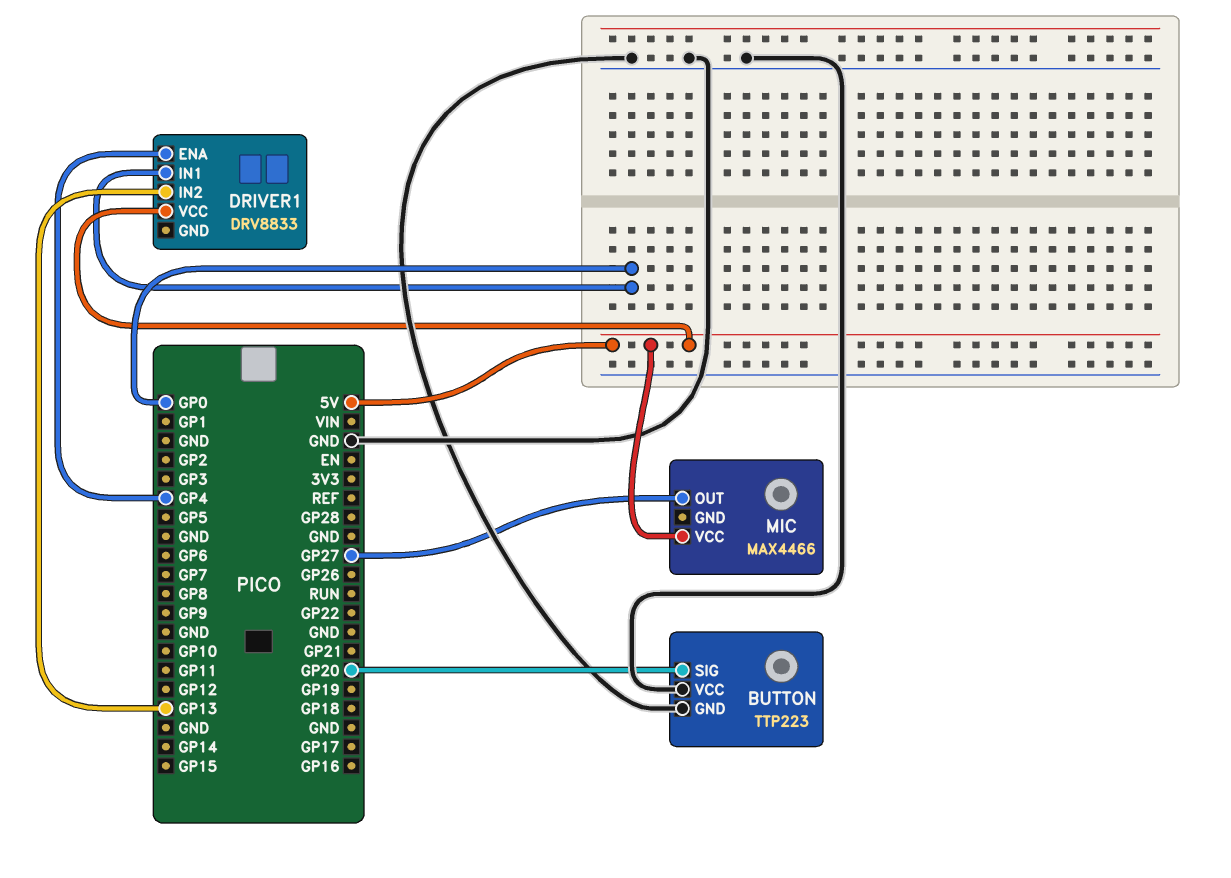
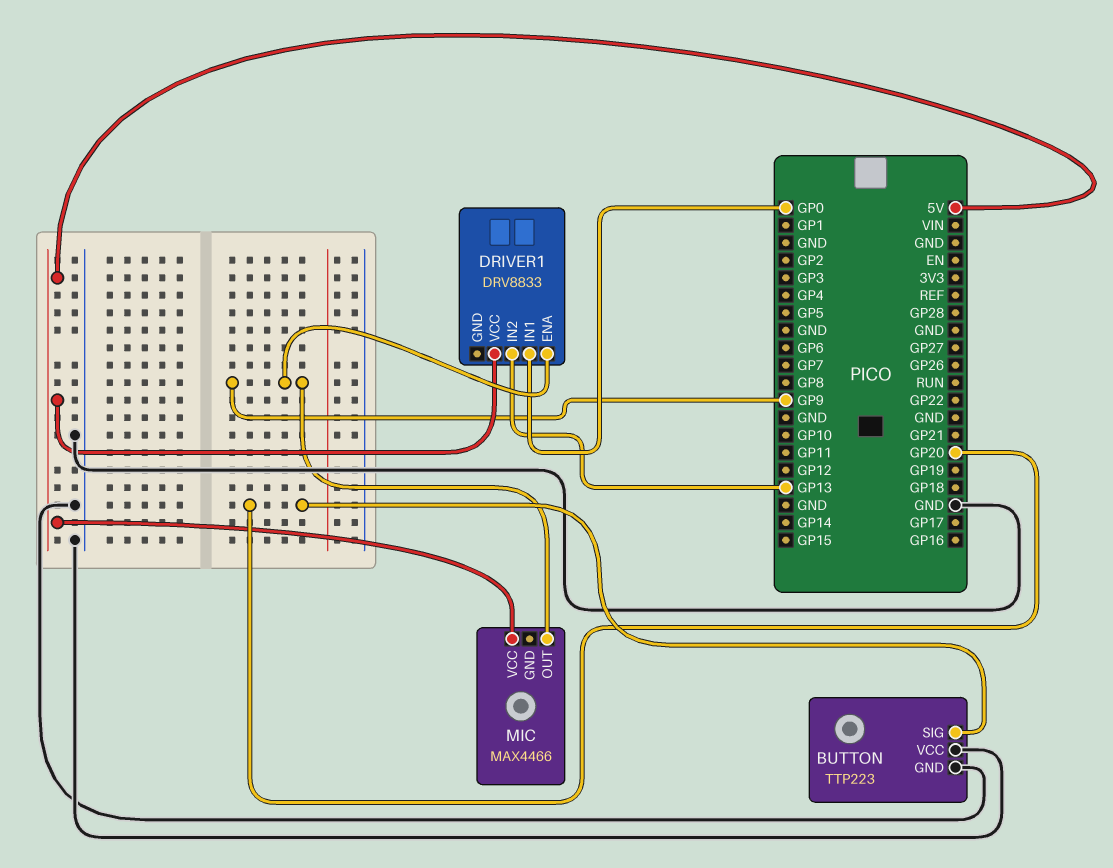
DRIVER1 pin ENA: GP4 -> GP9
MIC pin OUT: GP27 -> GP9

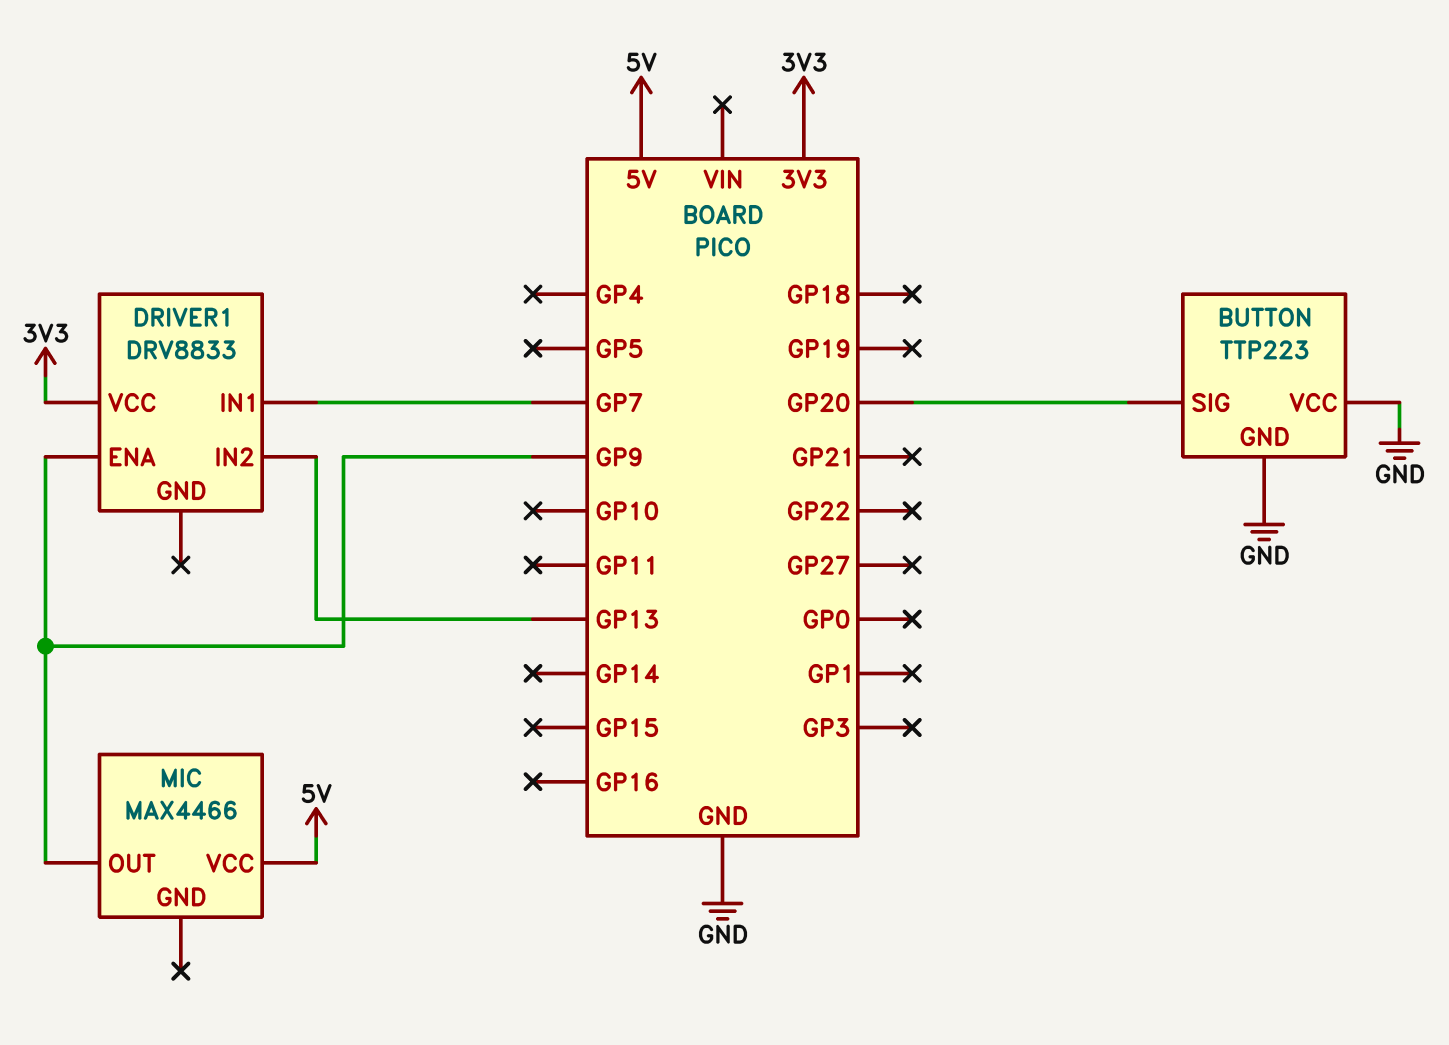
DRIVER1 pin IN1: GP0 -> GP7
DRIVER1 pin VCC: 5V -> 3V3

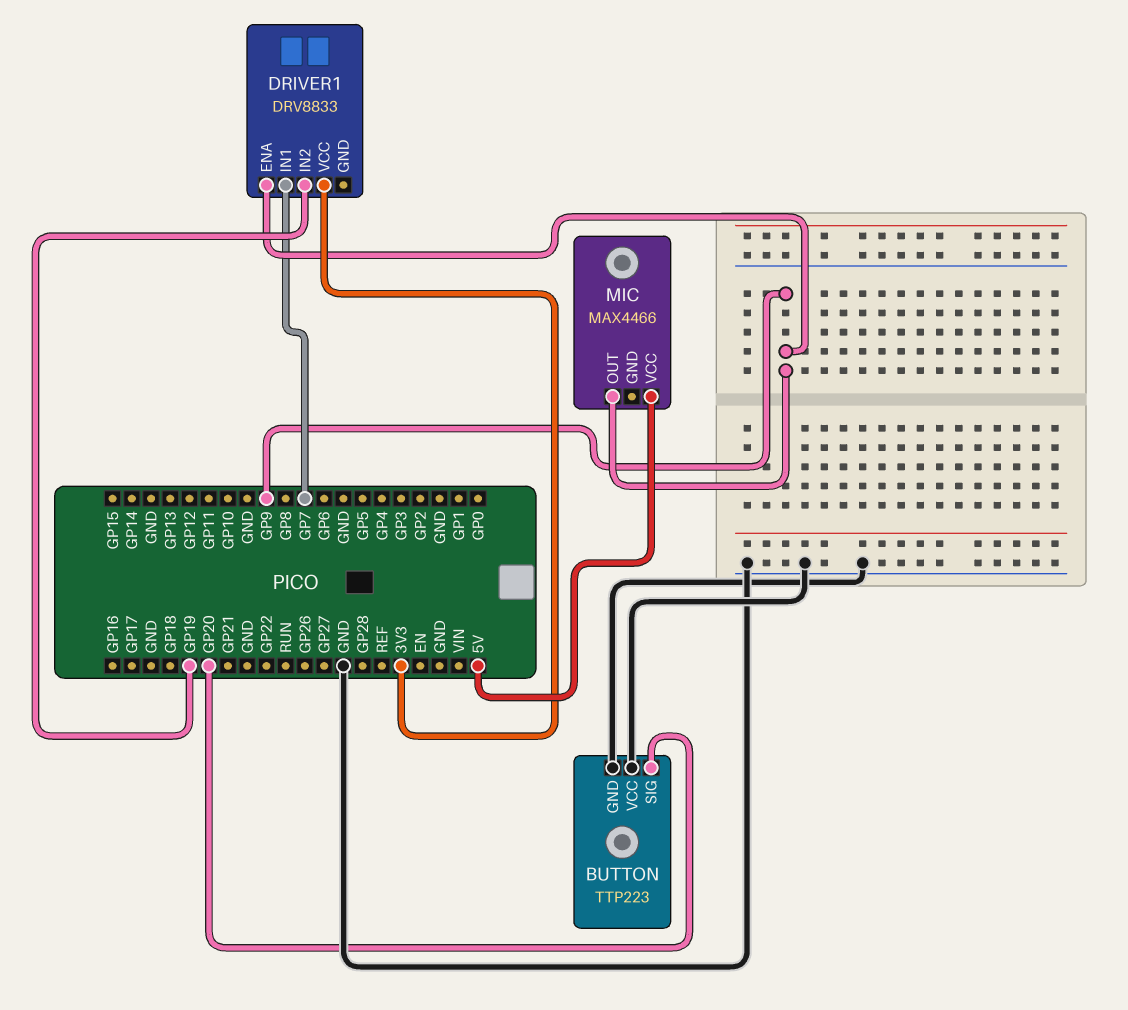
DRIVER1 pin IN2: GP13 -> GP19

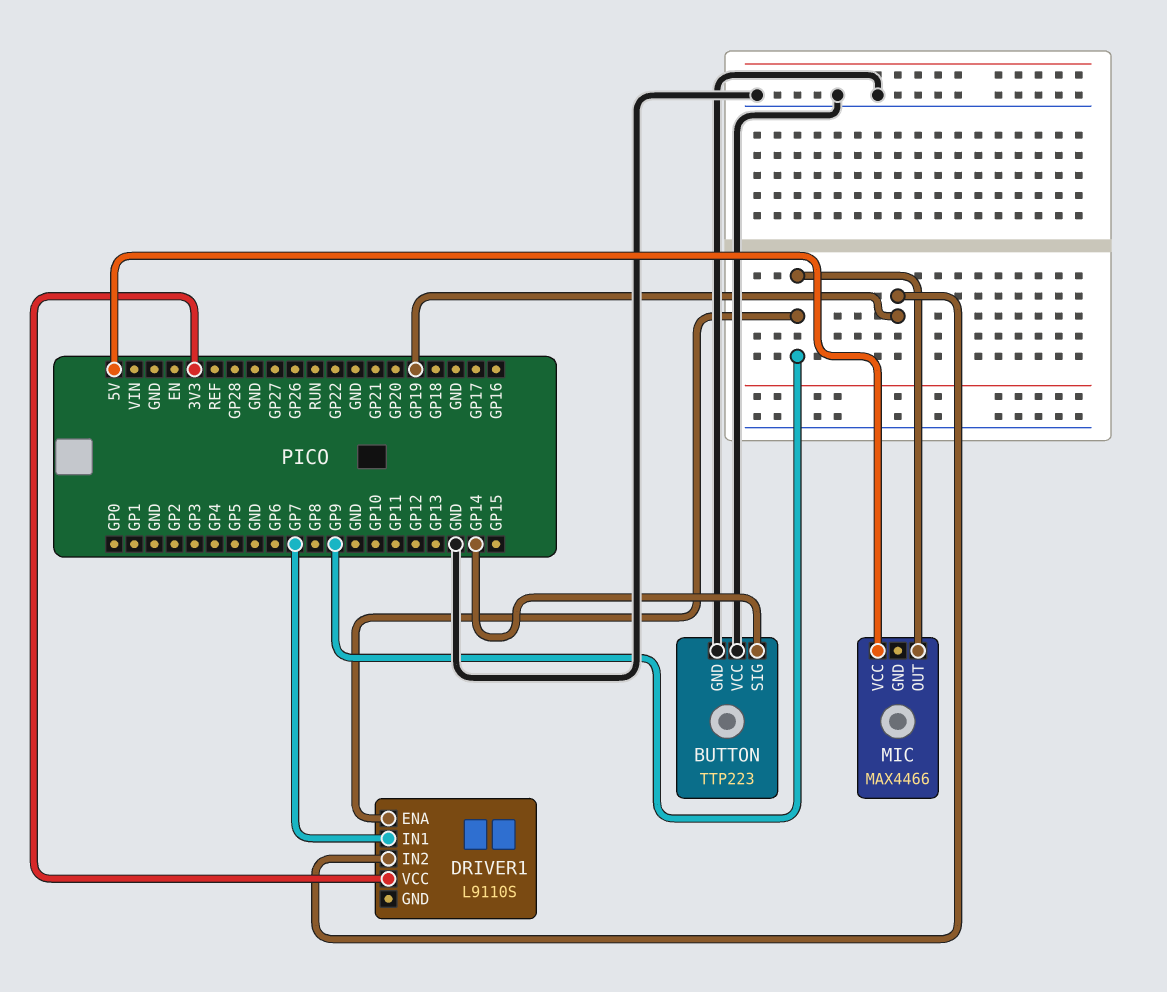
BUTTON pin SIG: GP20 -> GP14
DRIVER1: DRV8833 -> L9110S

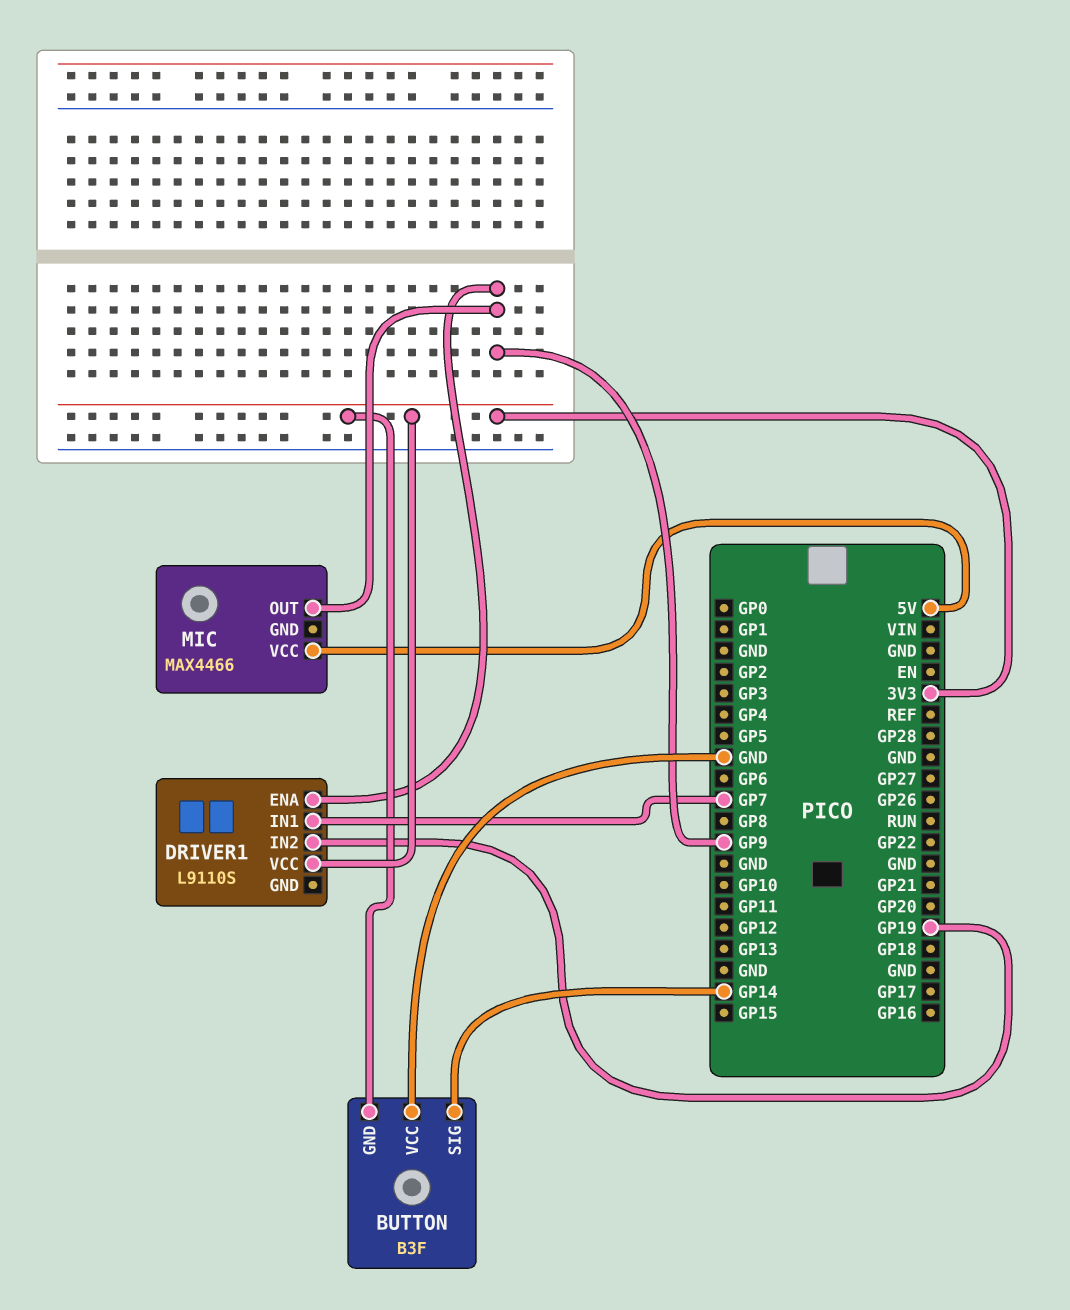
BUTTON: TTP223 -> B3F
BUTTON pin GND: GND -> 3V3

